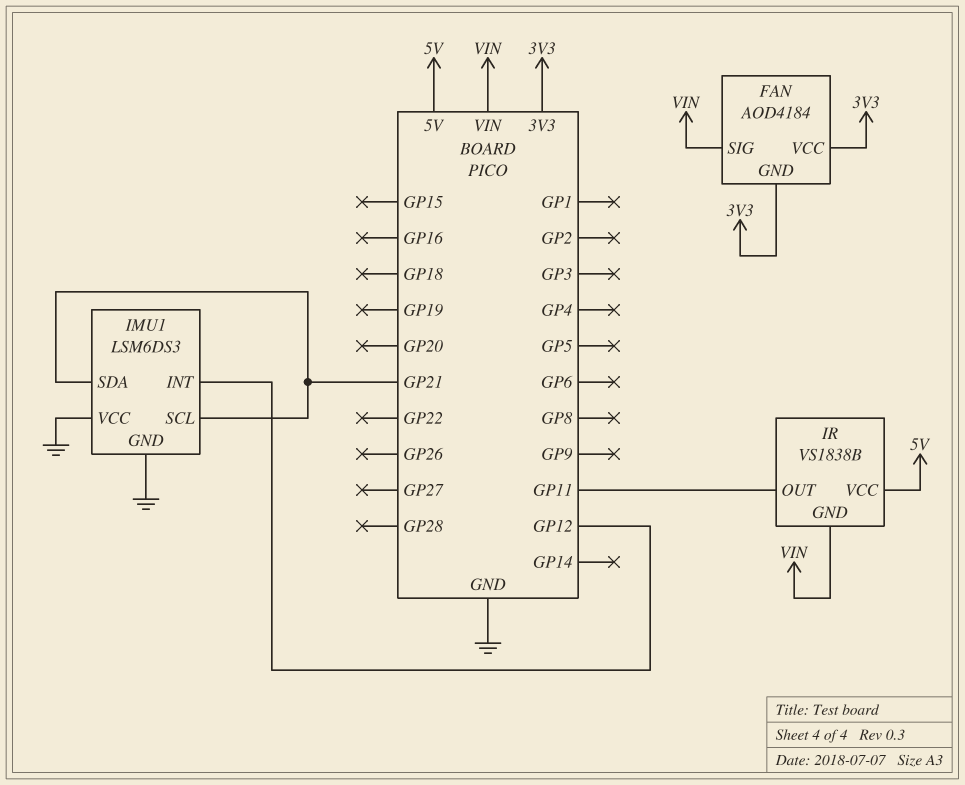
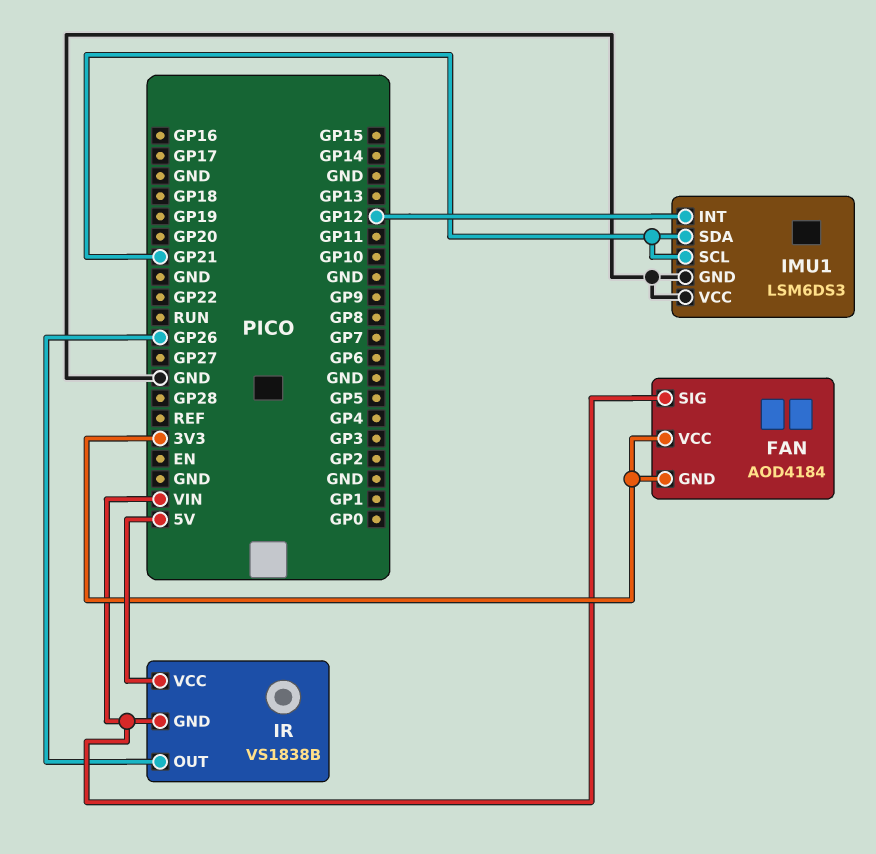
IR pin OUT: GP11 -> GP26

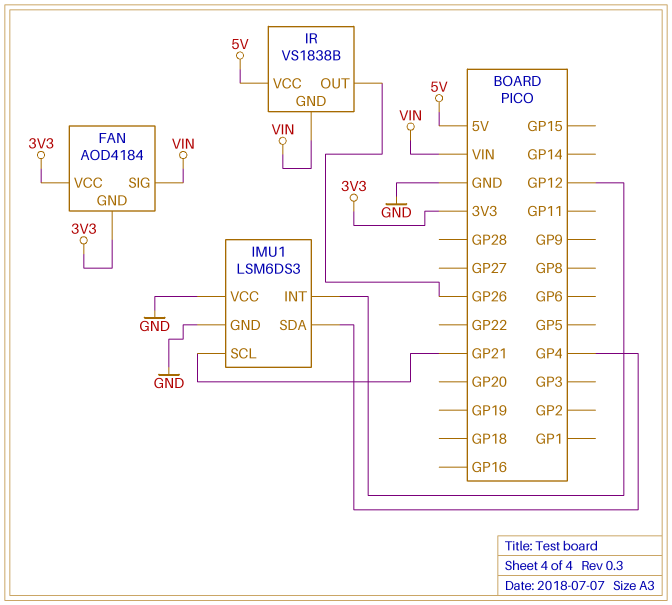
IMU1 pin SDA: GP21 -> GP4

